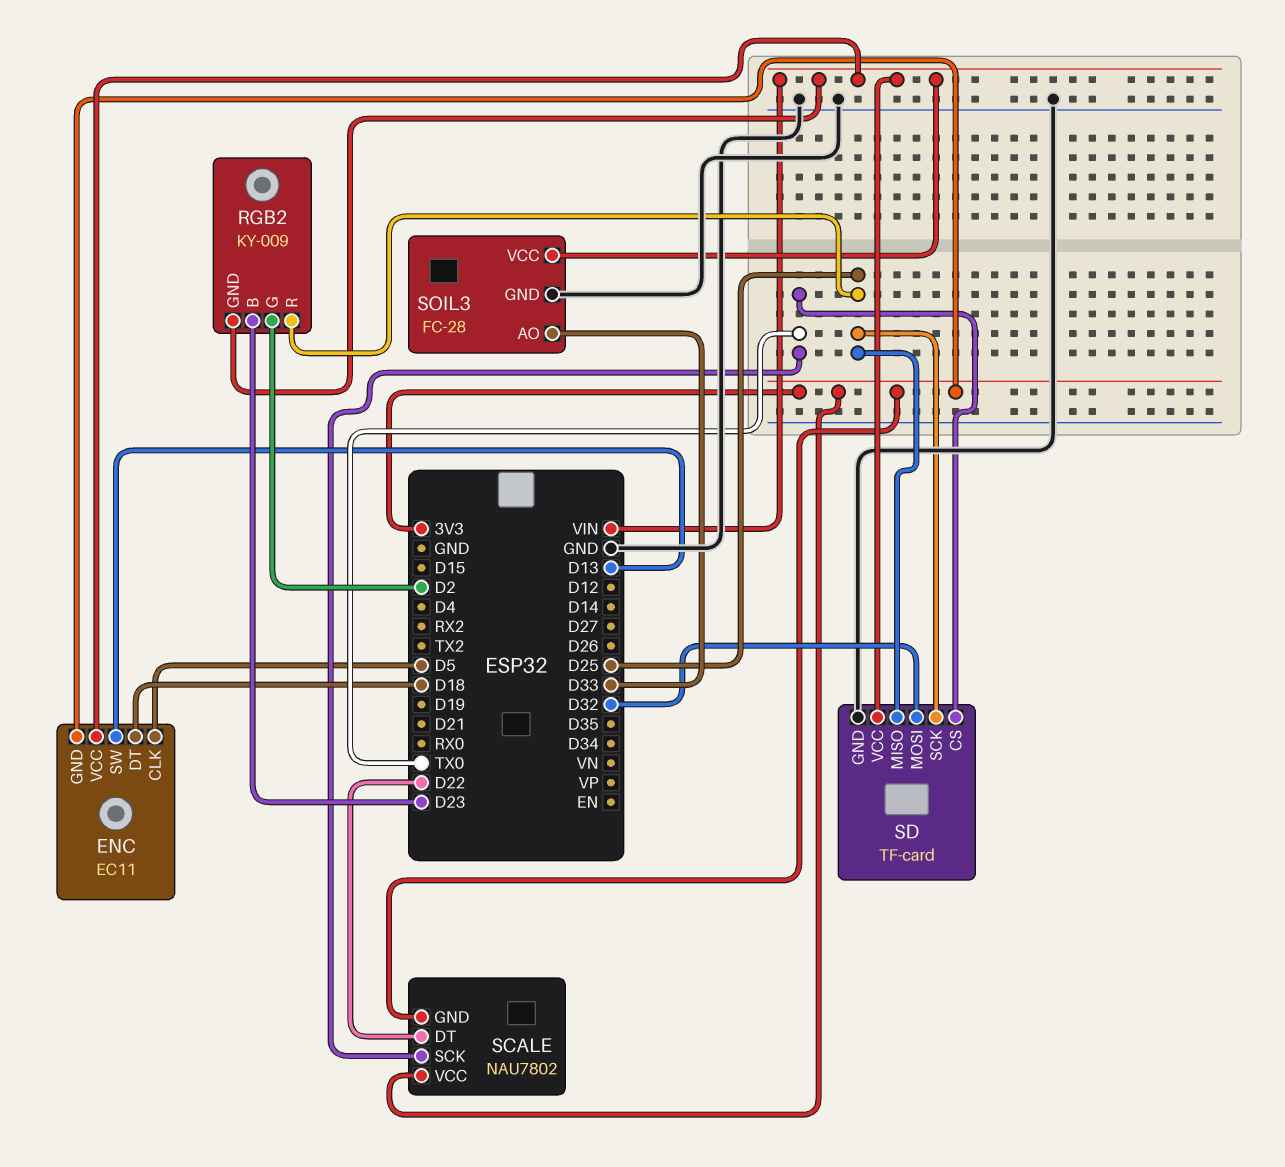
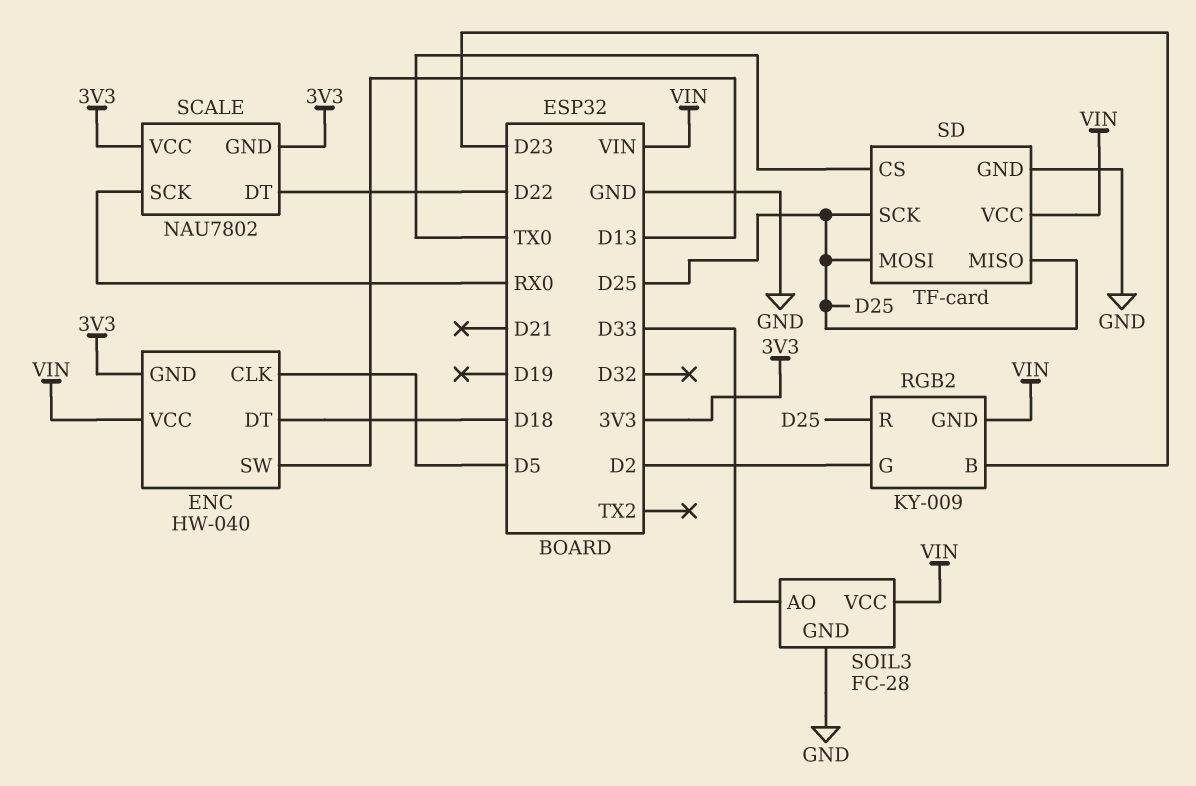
ENC: EC11 -> HW-040
SCALE pin SCK: TX0 -> RX0
SD pin MOSI: D32 -> D25

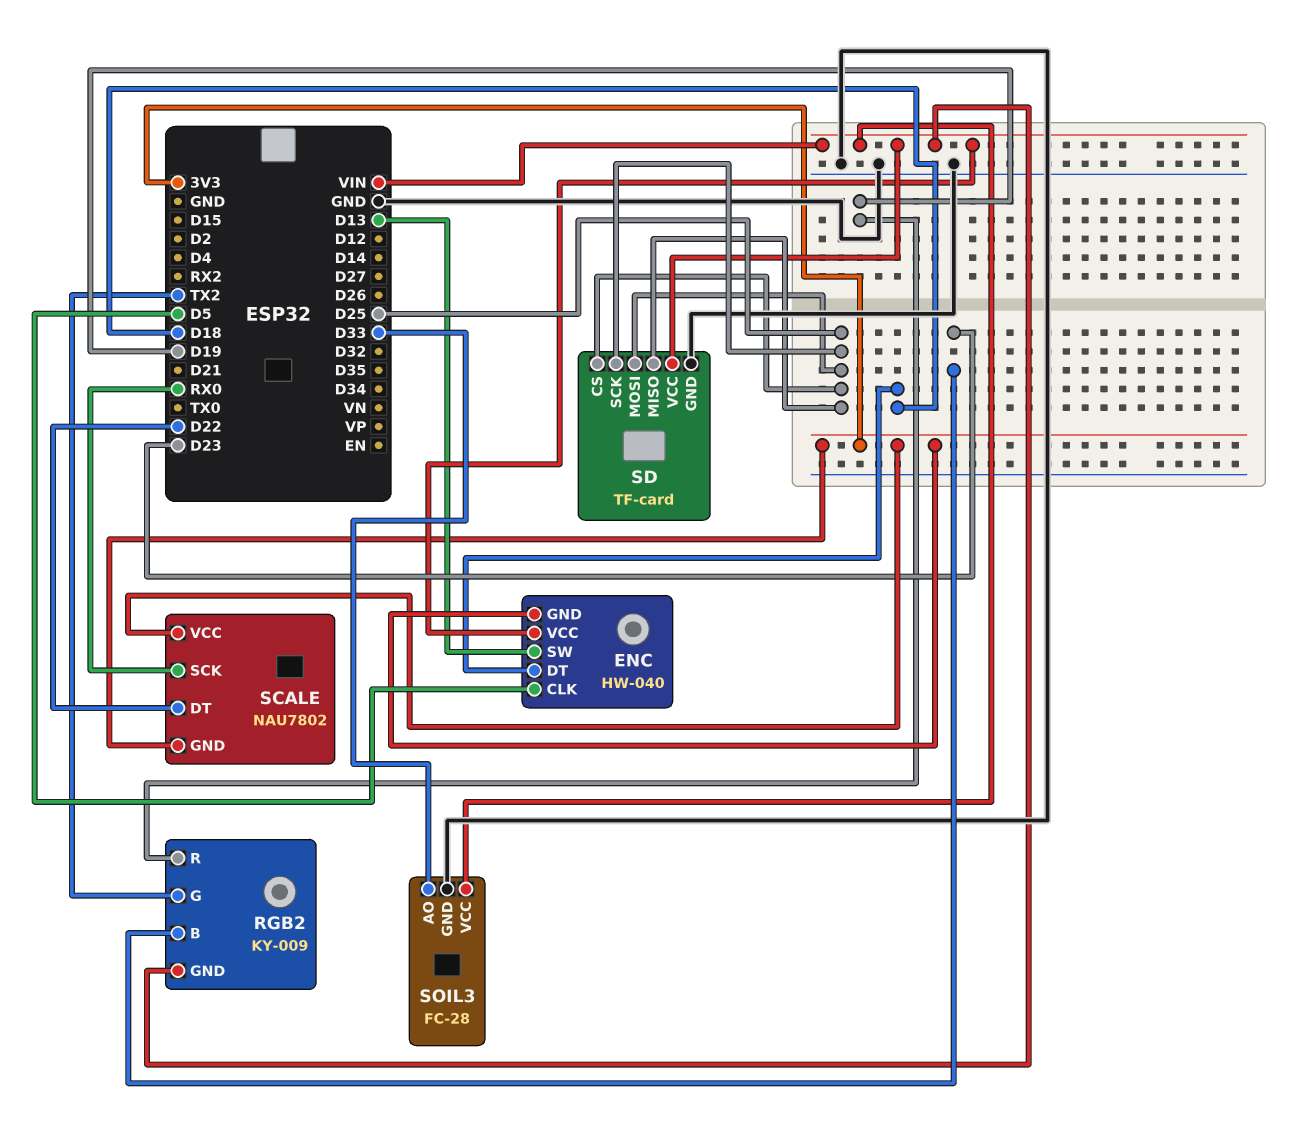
RGB2 pin G: D2 -> TX2
RGB2 pin R: D25 -> D19
SD pin CS: TX0 -> D25

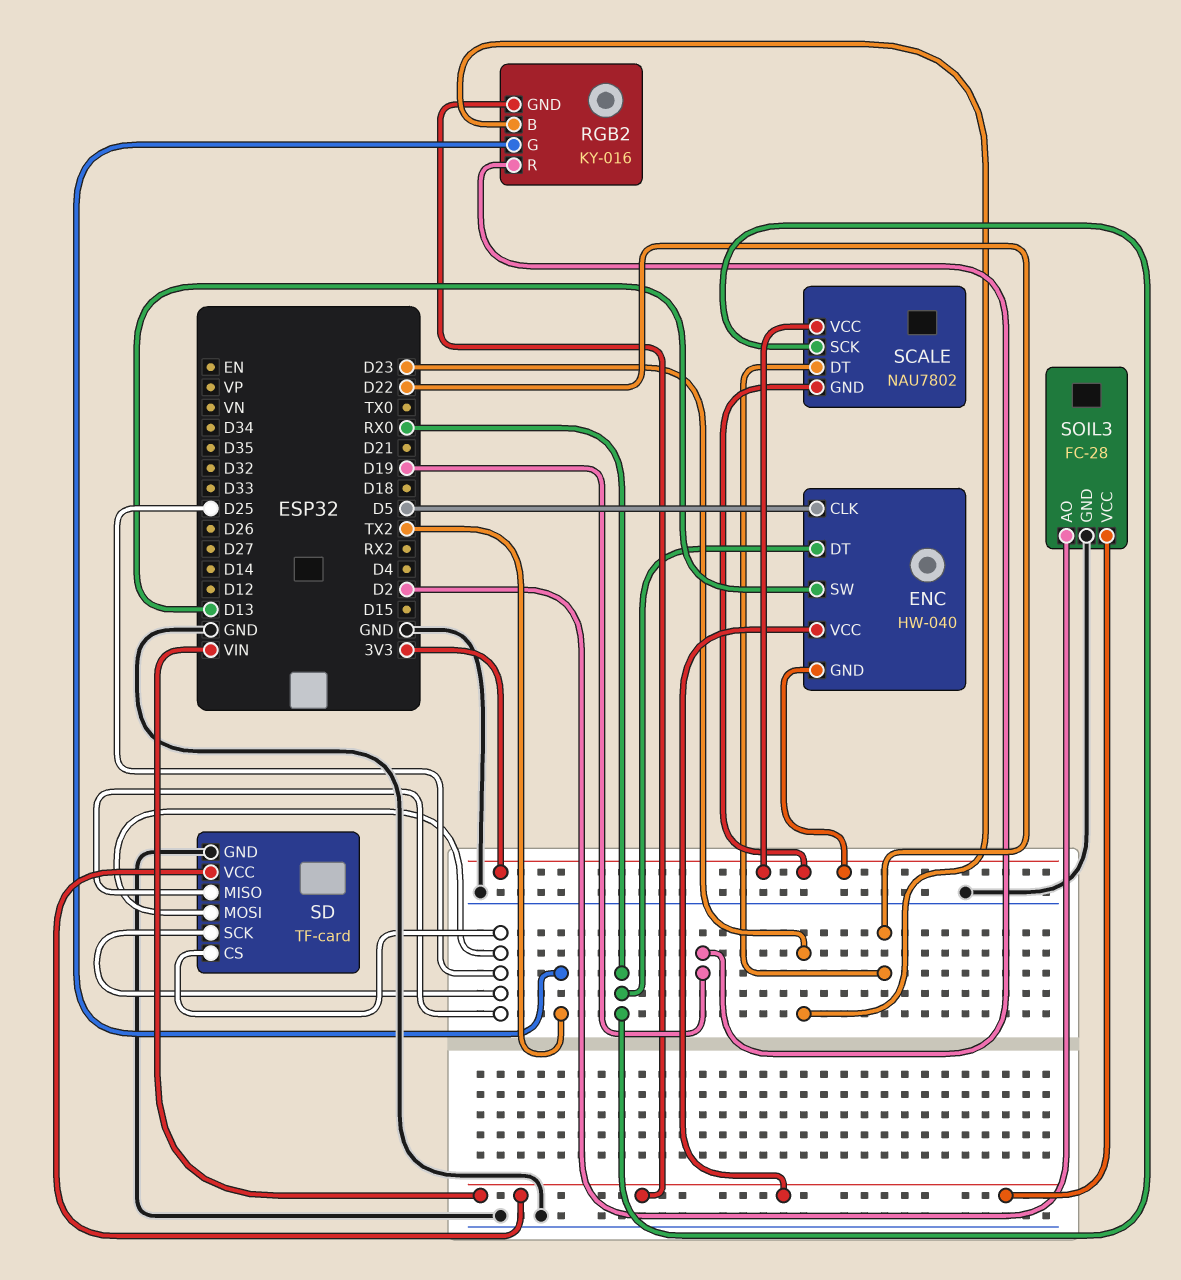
ENC pin DT: D18 -> RX0
RGB2: KY-009 -> KY-016
SOIL3 pin AO: D33 -> D2

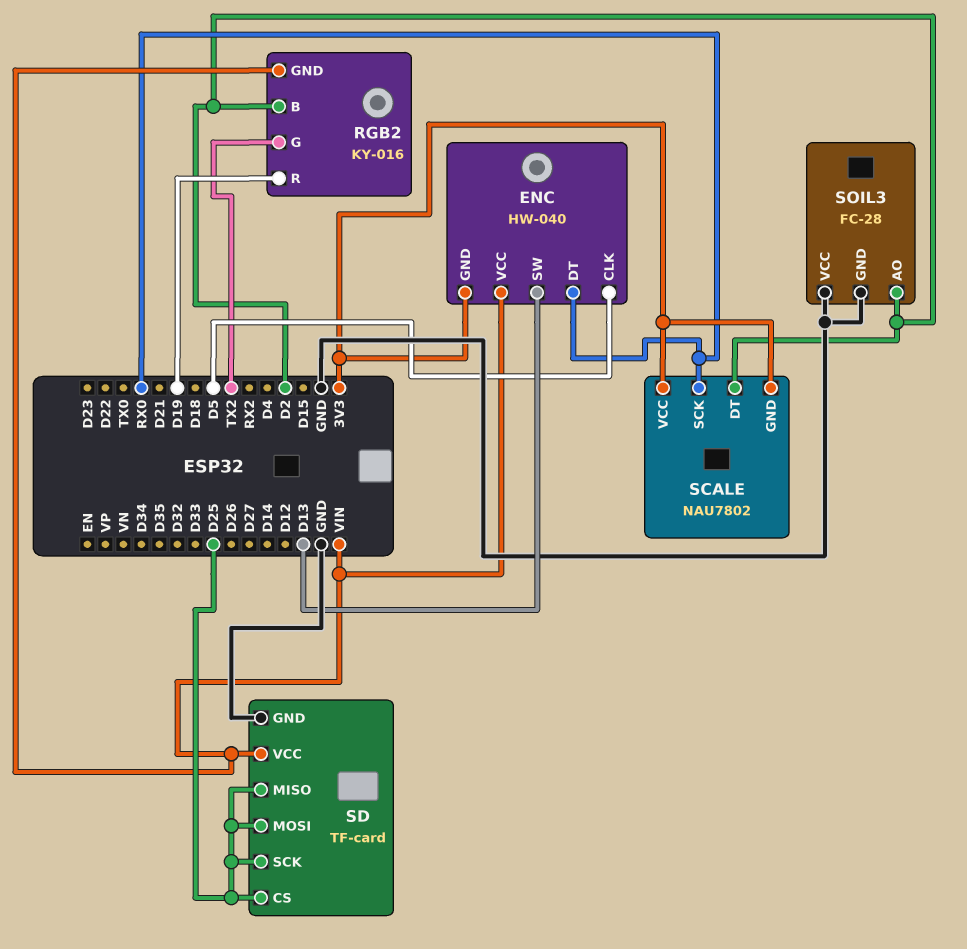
RGB2 pin B: D23 -> D2
SCALE pin DT: D22 -> D2
SOIL3 pin VCC: VIN -> GND

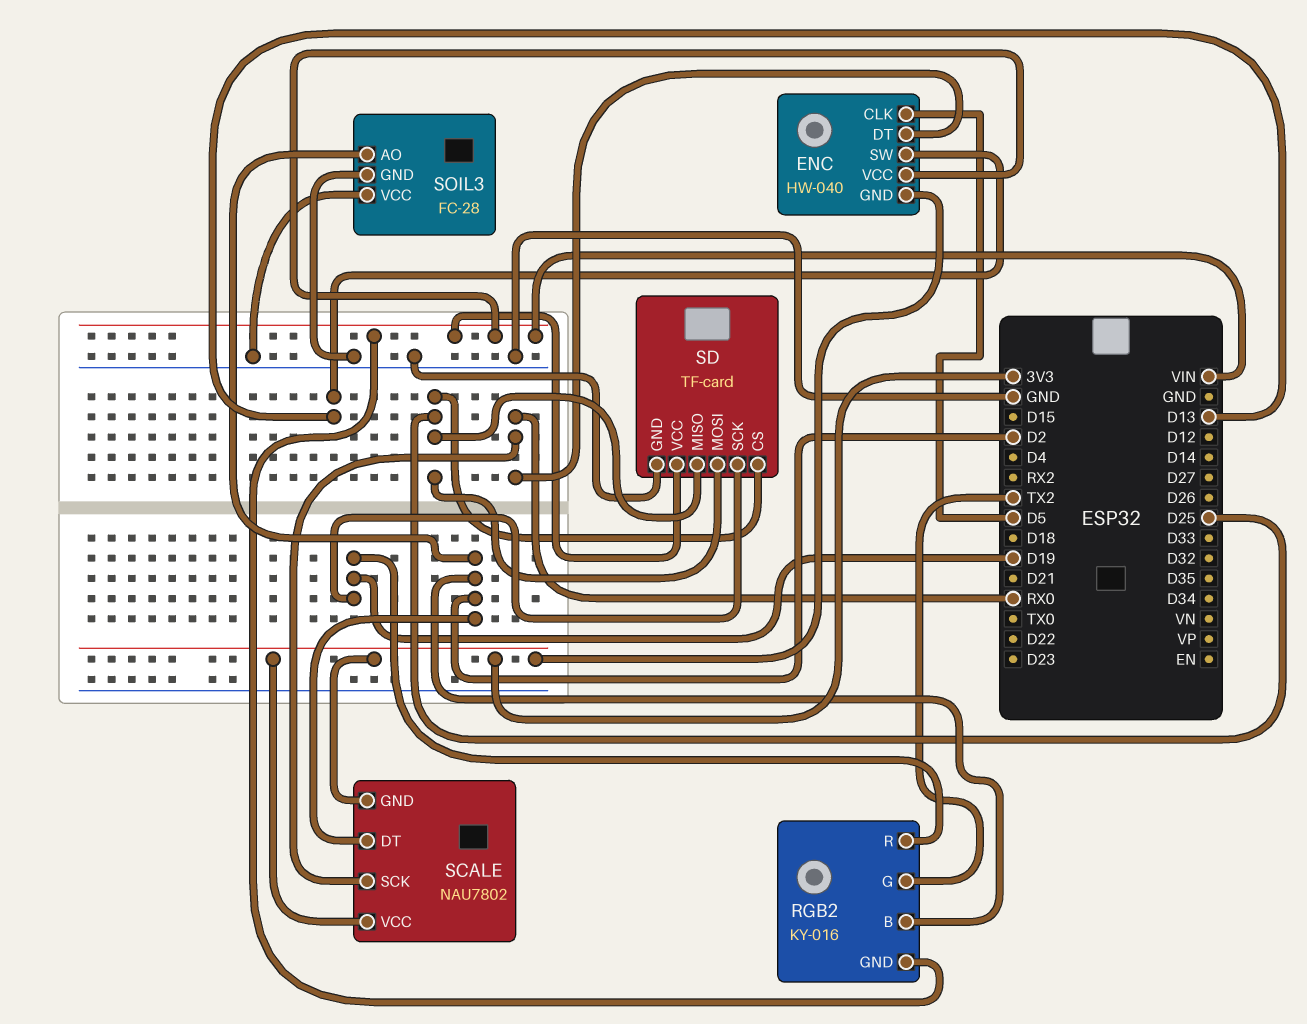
SD pin SCK: D25 -> D19

